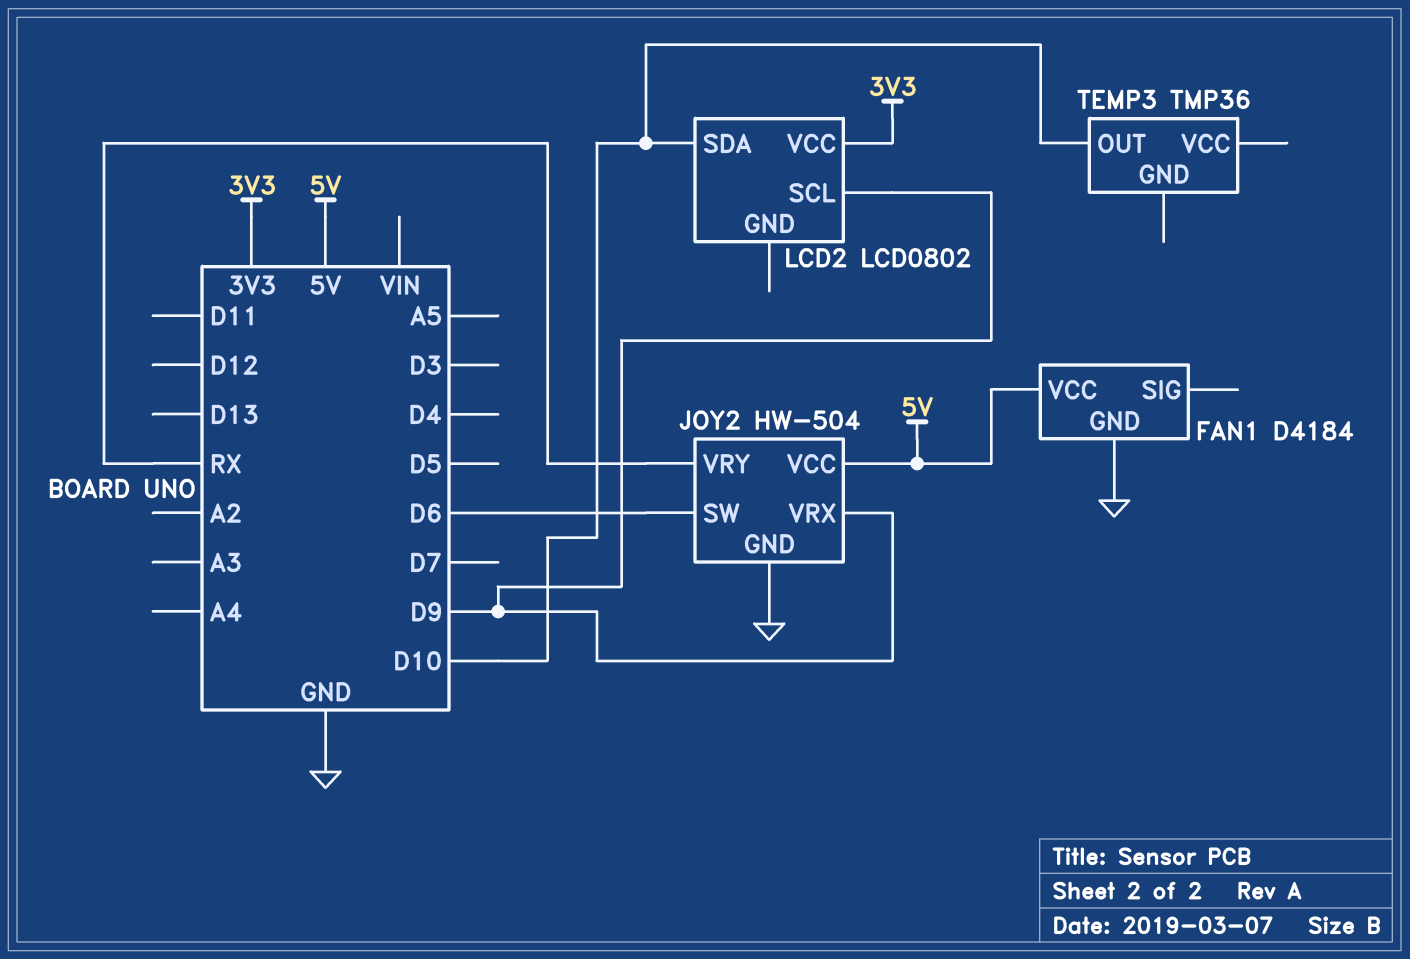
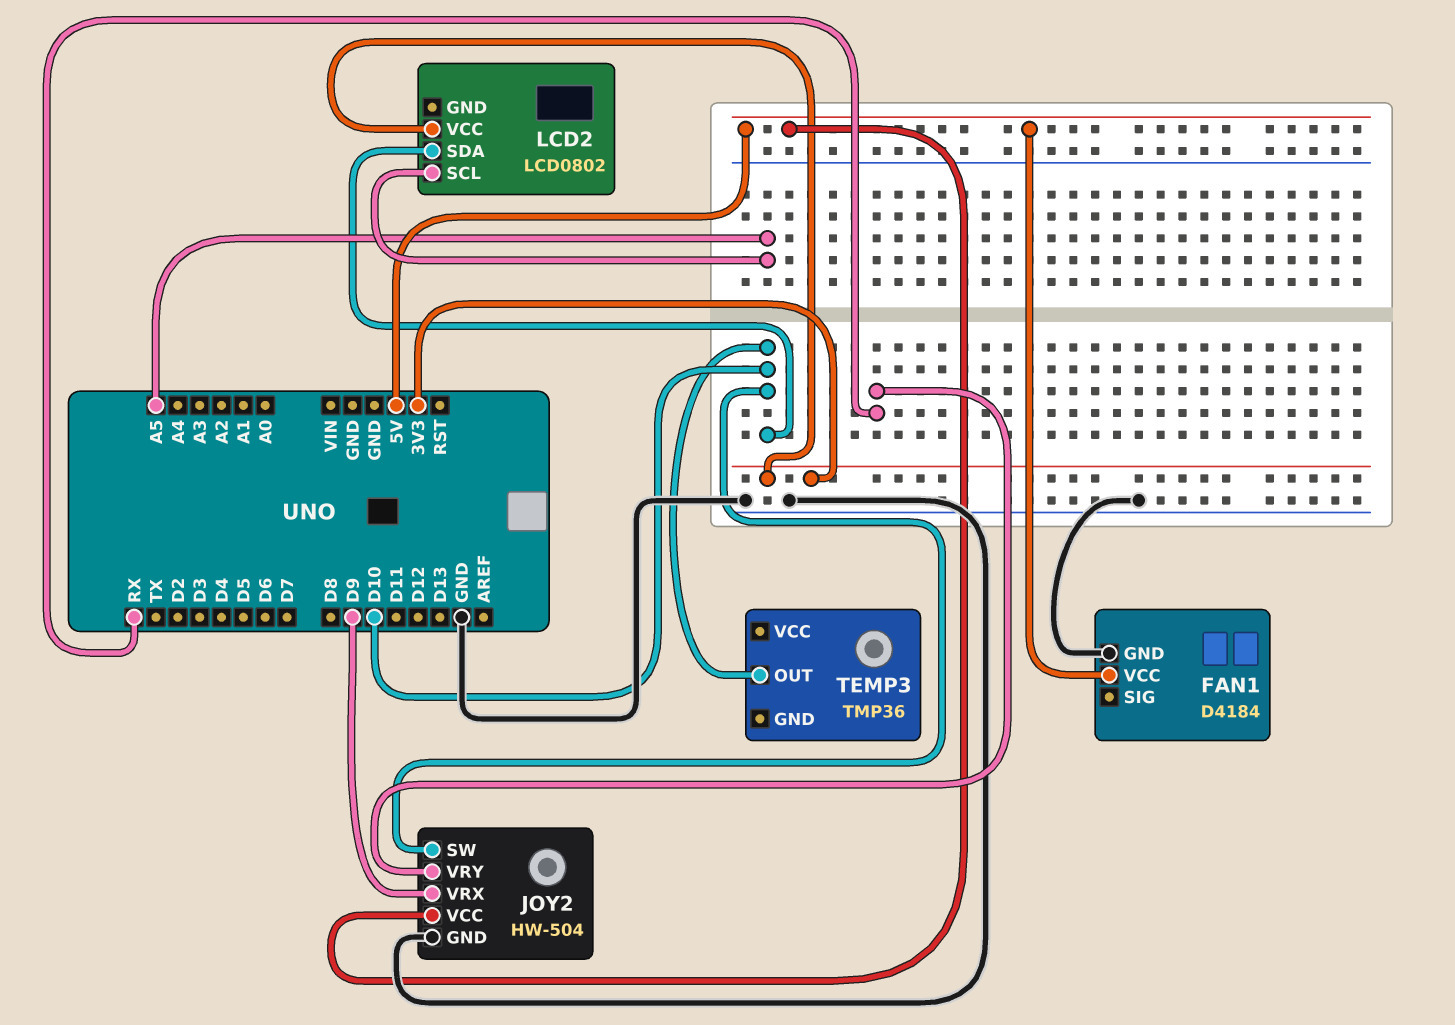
JOY2 pin SW: D6 -> D10
LCD2 pin SCL: D9 -> A5

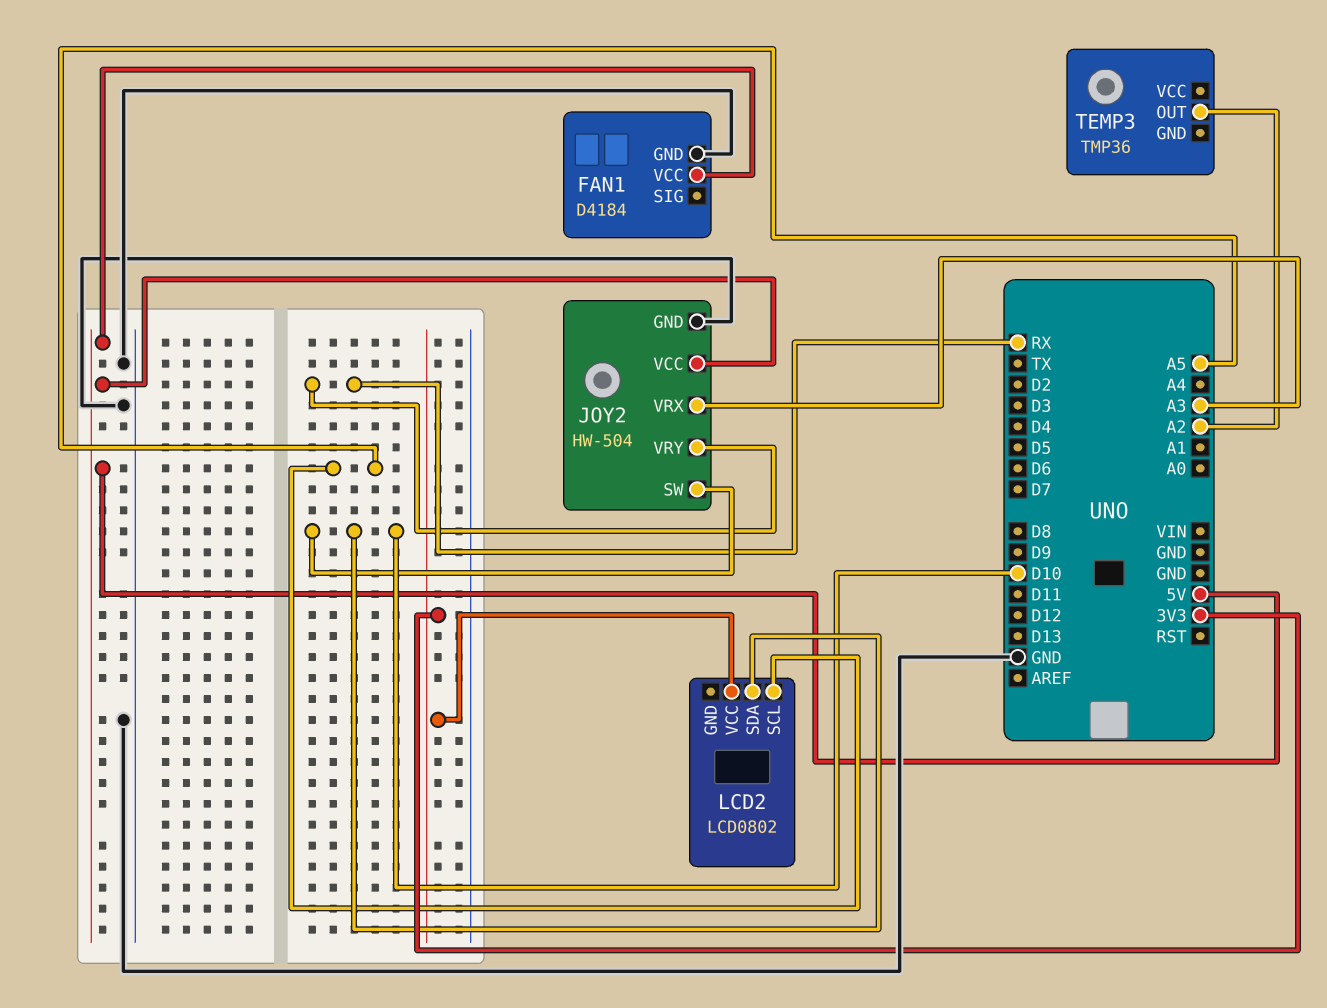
JOY2 pin VRX: D9 -> A3
TEMP3 pin OUT: D10 -> A2

